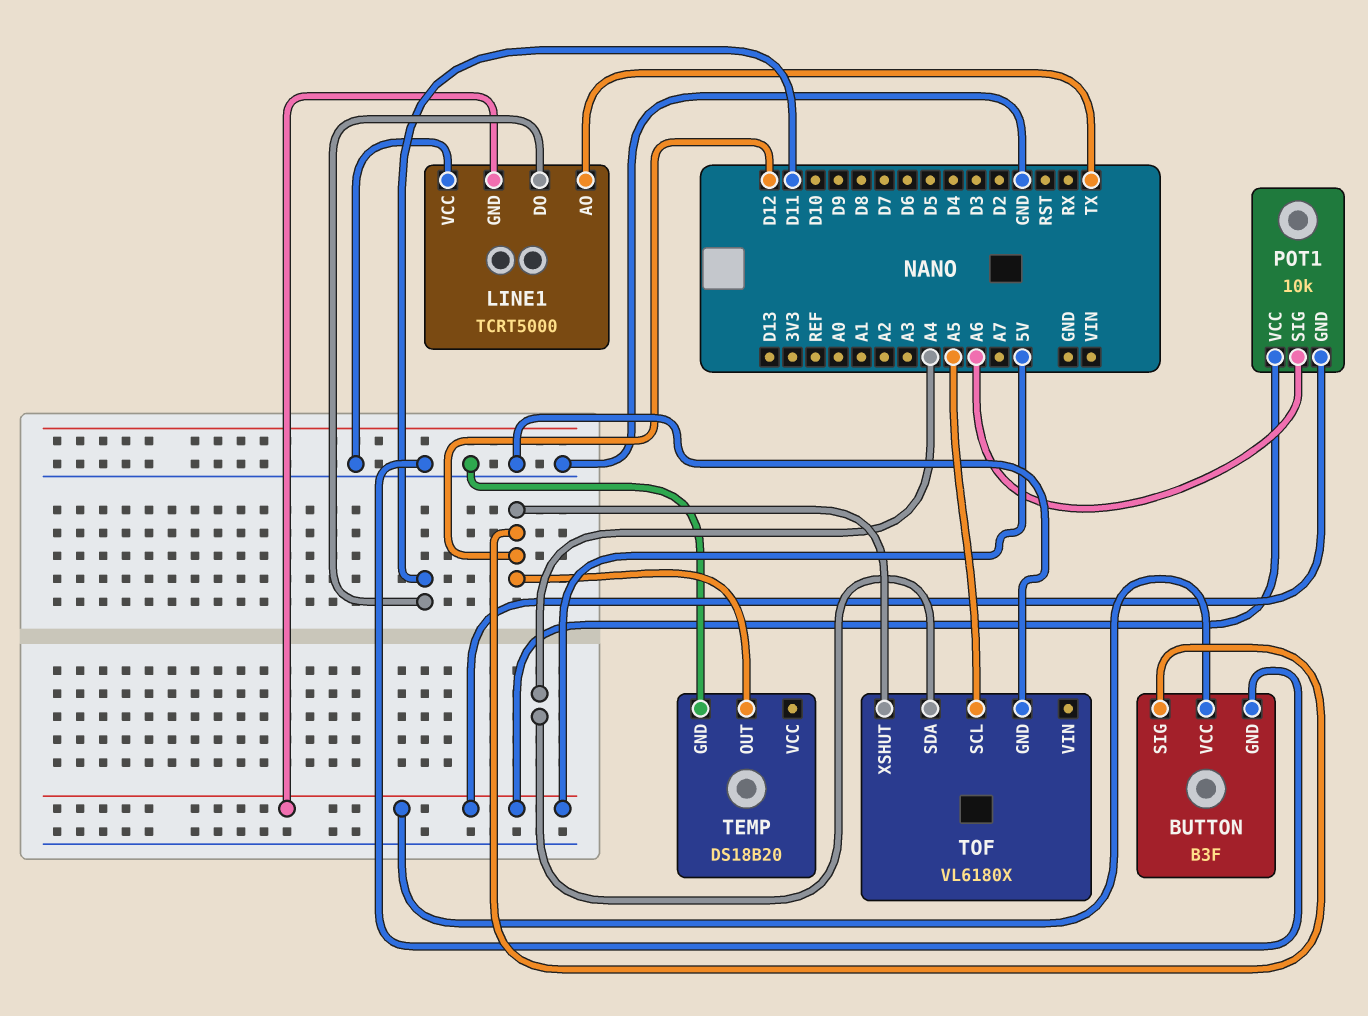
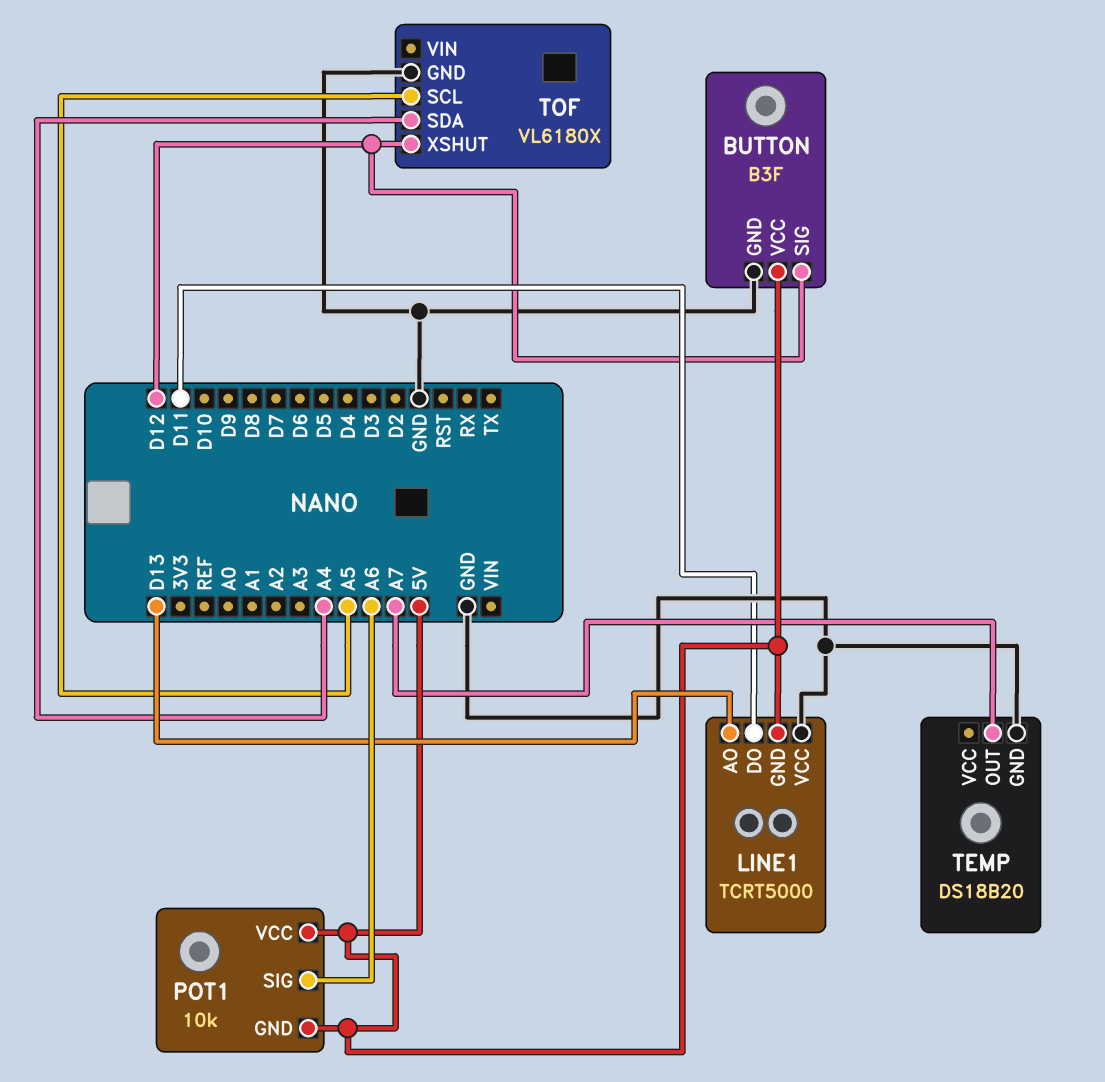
LINE1 pin AO: TX -> D13
TEMP pin OUT: D12 -> A7

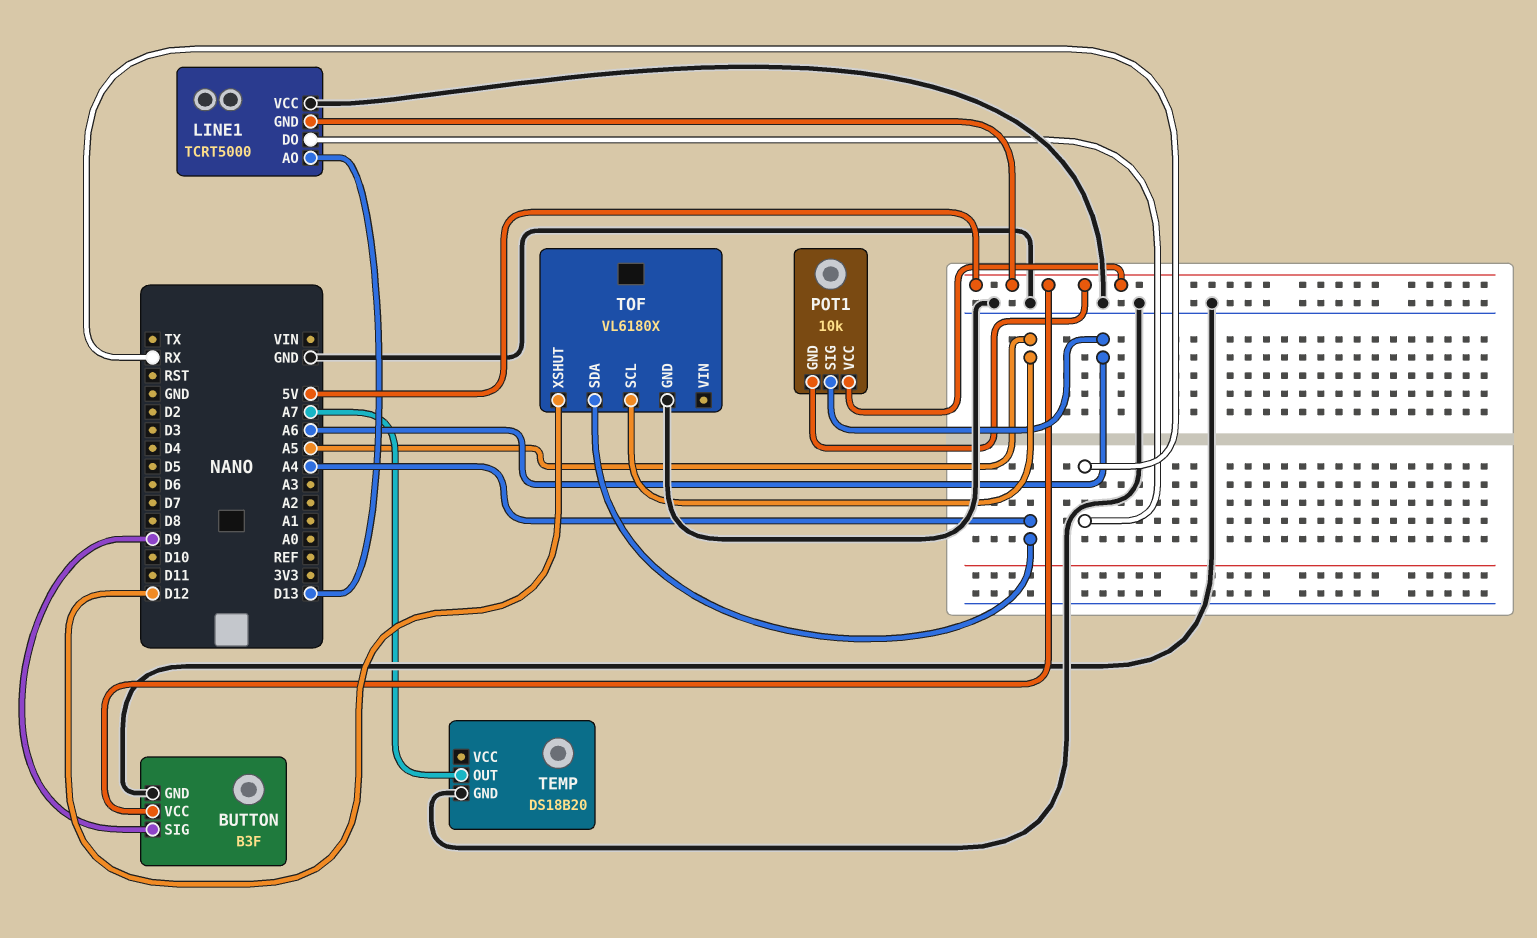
BUTTON pin SIG: D12 -> D9
LINE1 pin DO: D11 -> RX

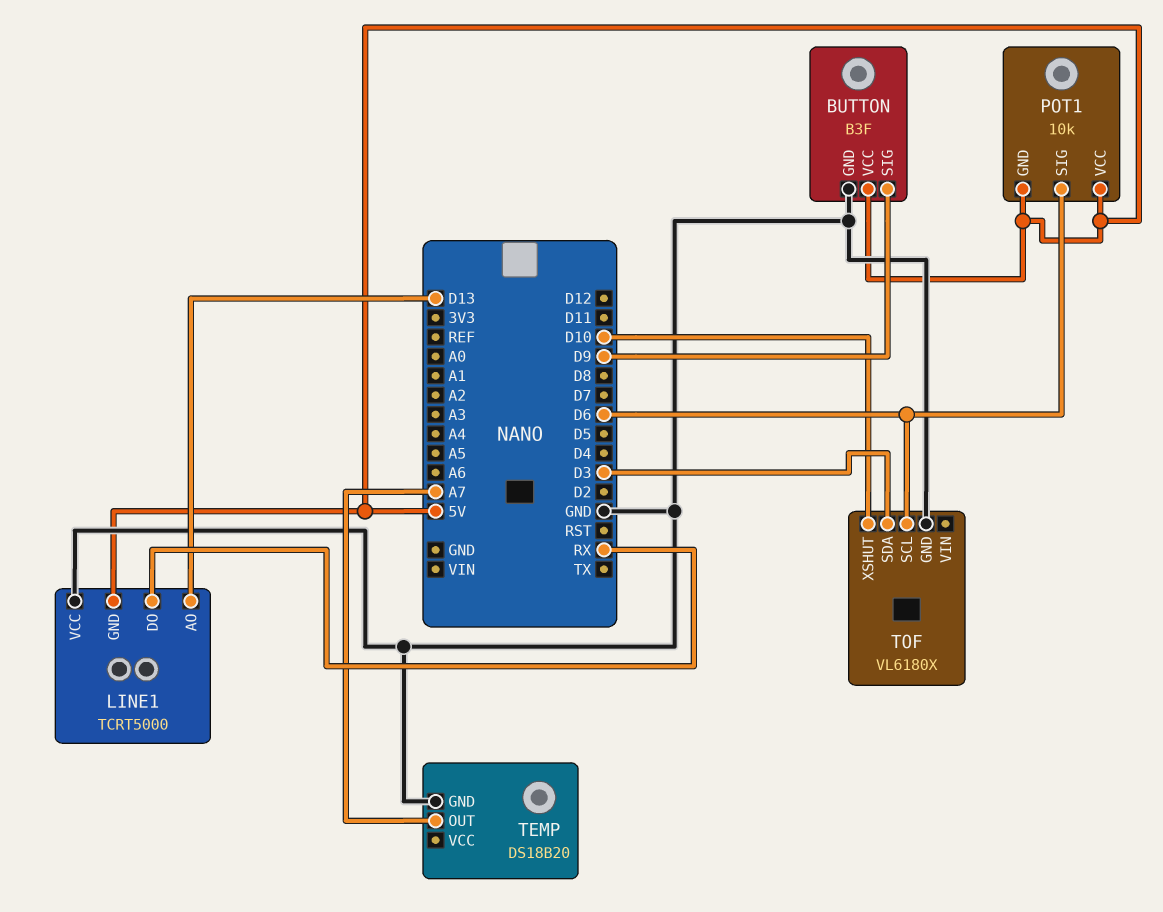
POT1 pin SIG: A6 -> D6
TOF pin SCL: A5 -> D6
TOF pin SDA: A4 -> D3
TOF pin XSHUT: D12 -> D10

